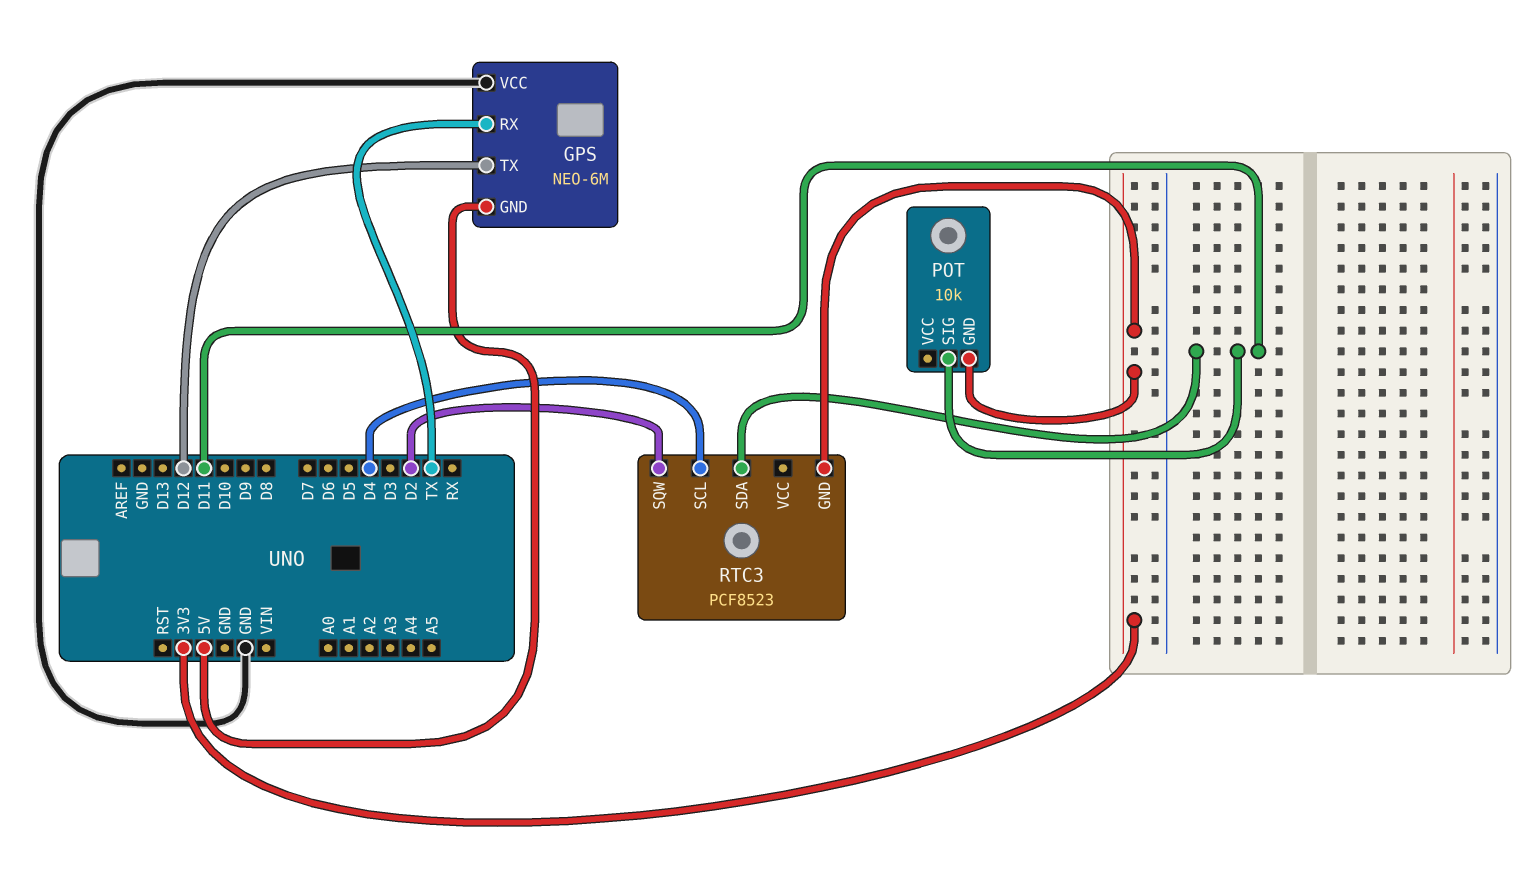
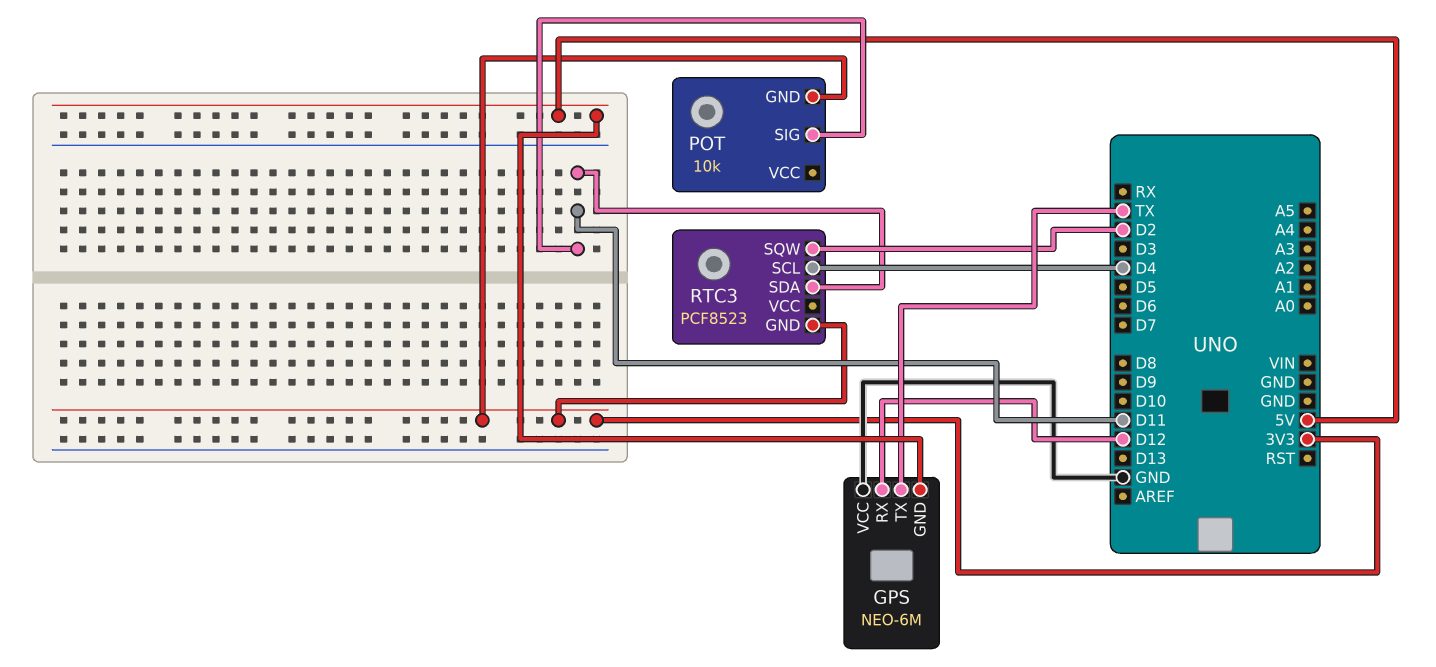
GPS pin RX: TX -> D12
GPS pin TX: D12 -> TX

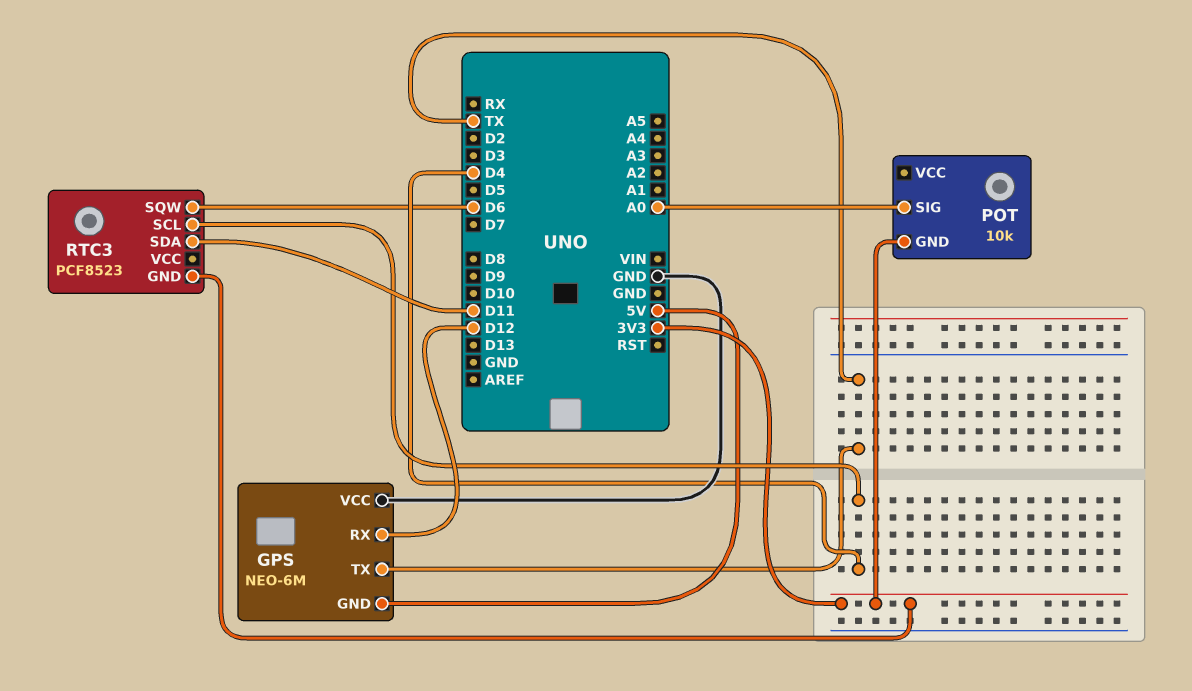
POT pin SIG: D11 -> A0
RTC3 pin SQW: D2 -> D6

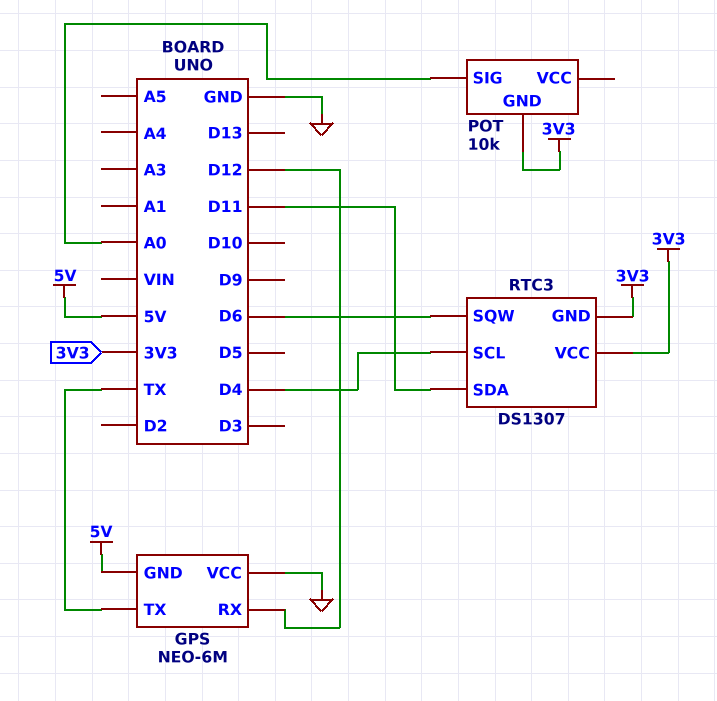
RTC3: PCF8523 -> DS1307
RTC3 pin VCC: none -> 3V3

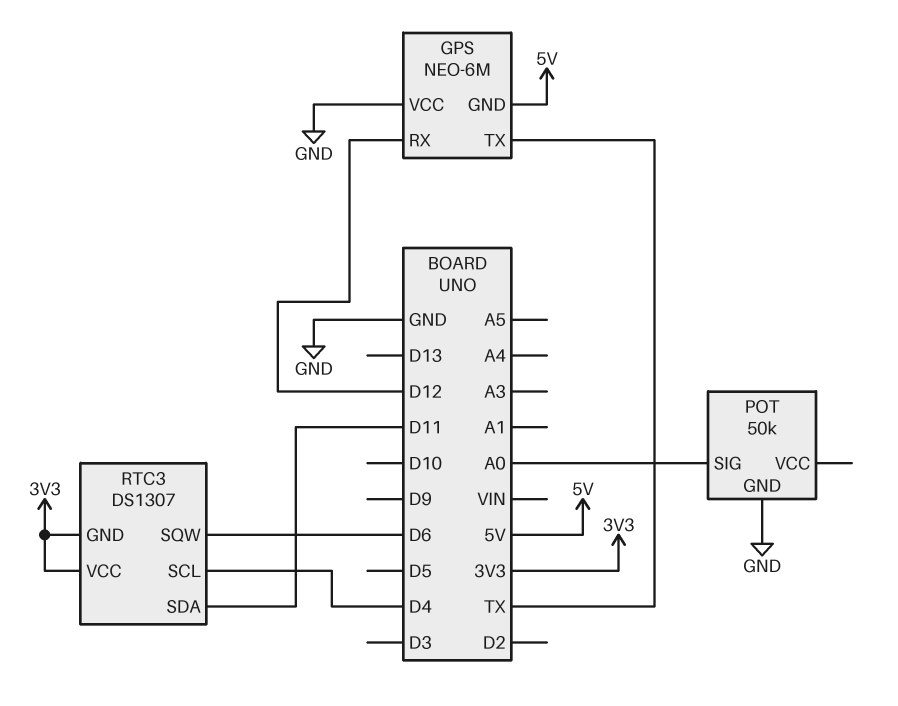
POT: 10k -> 50k
POT pin GND: 3V3 -> GND

